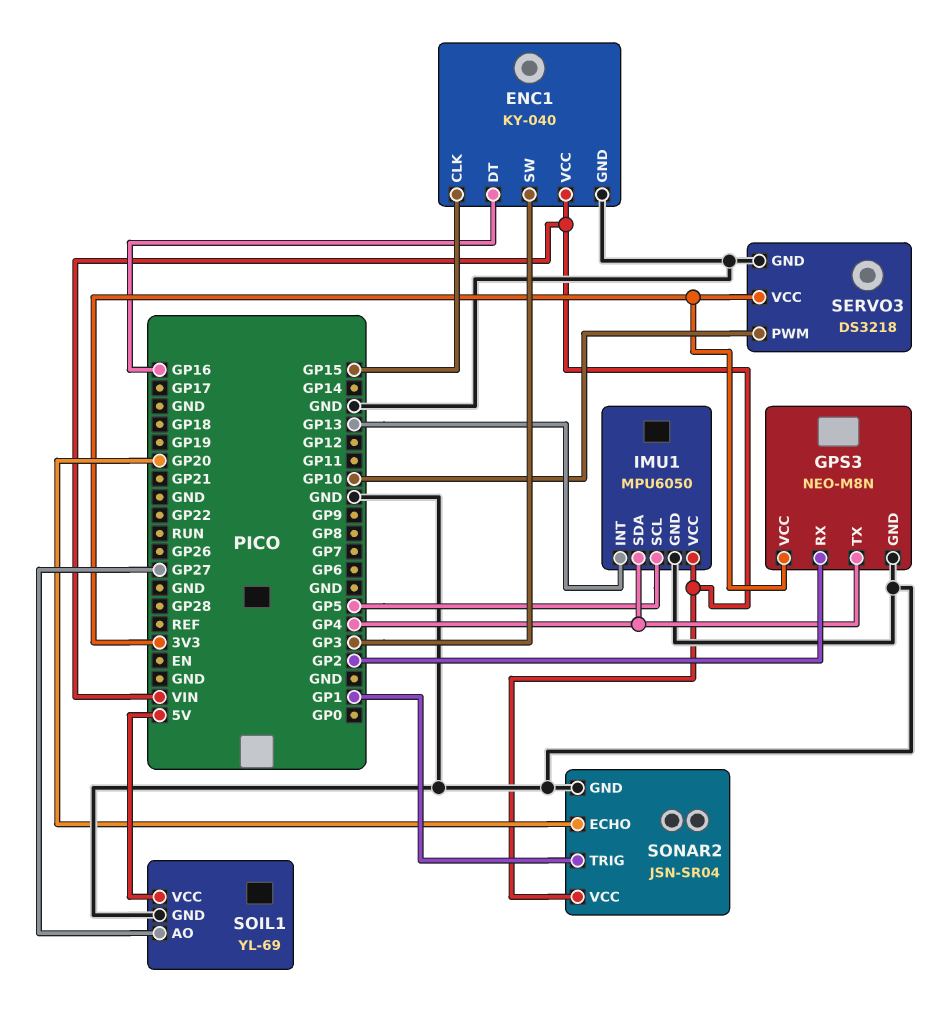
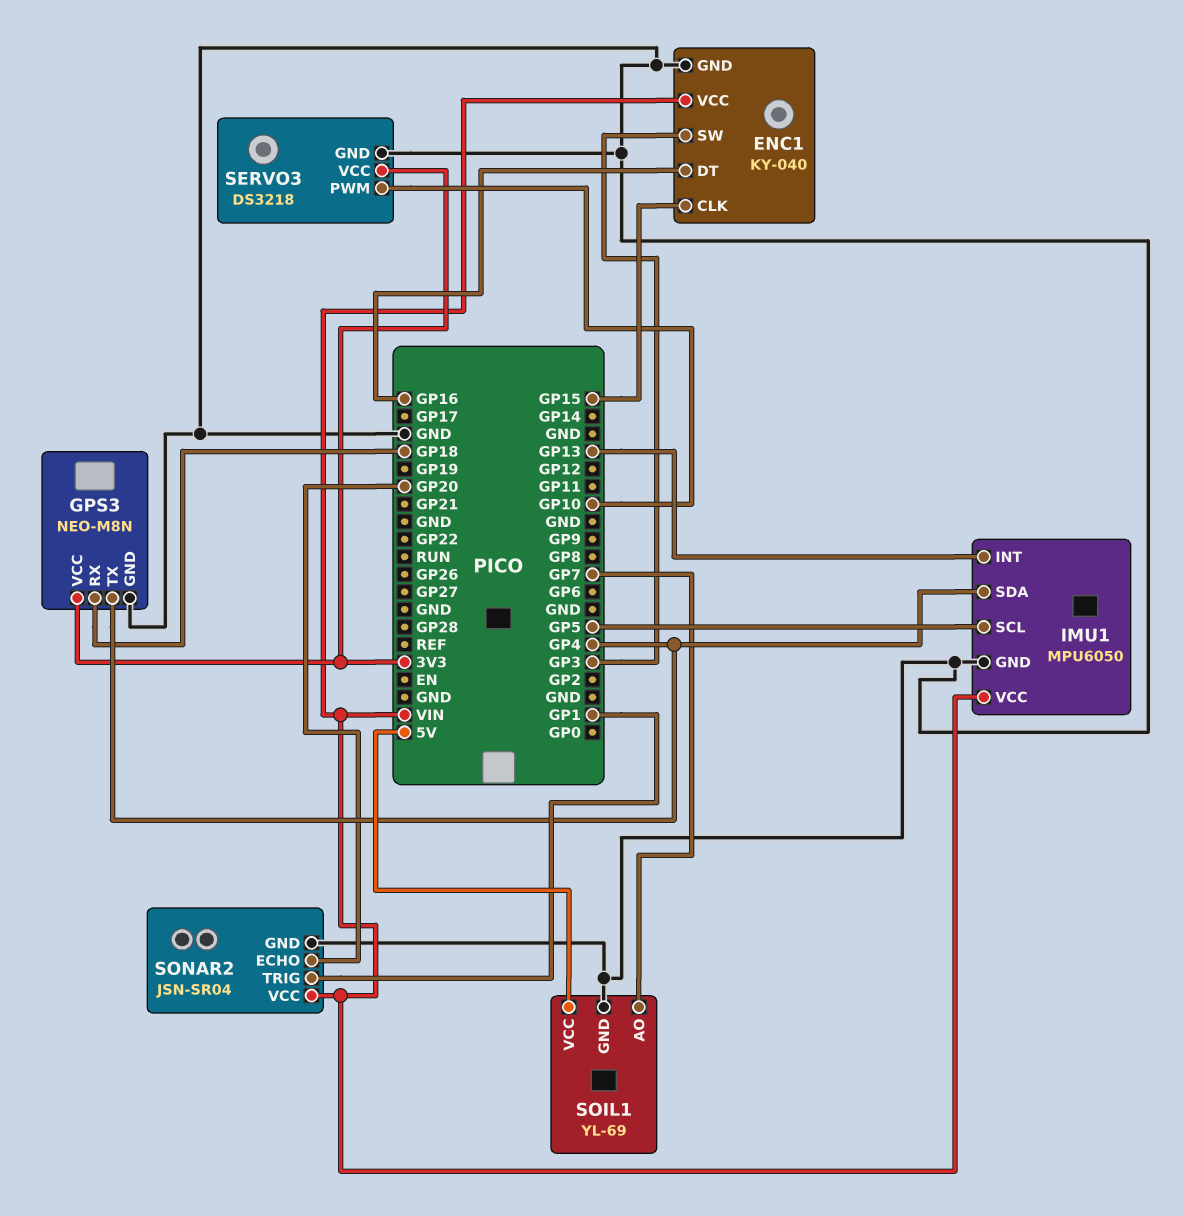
GPS3 pin RX: GP2 -> GP18
SOIL1 pin AO: GP27 -> GP7

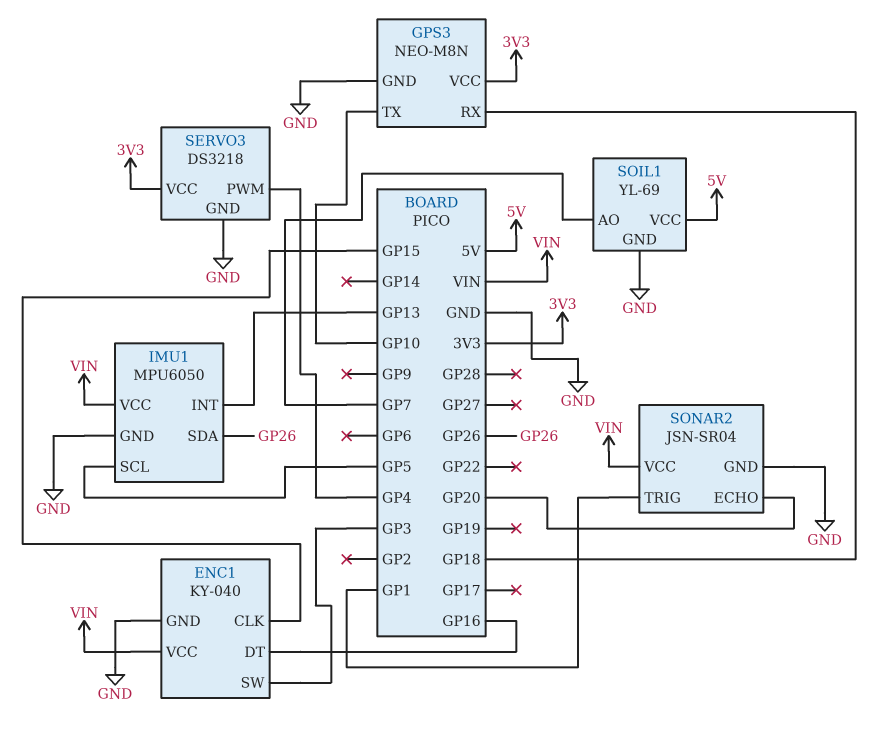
GPS3 pin TX: GP4 -> GP10
IMU1 pin SDA: GP4 -> GP26
SERVO3 pin PWM: GP10 -> GP4

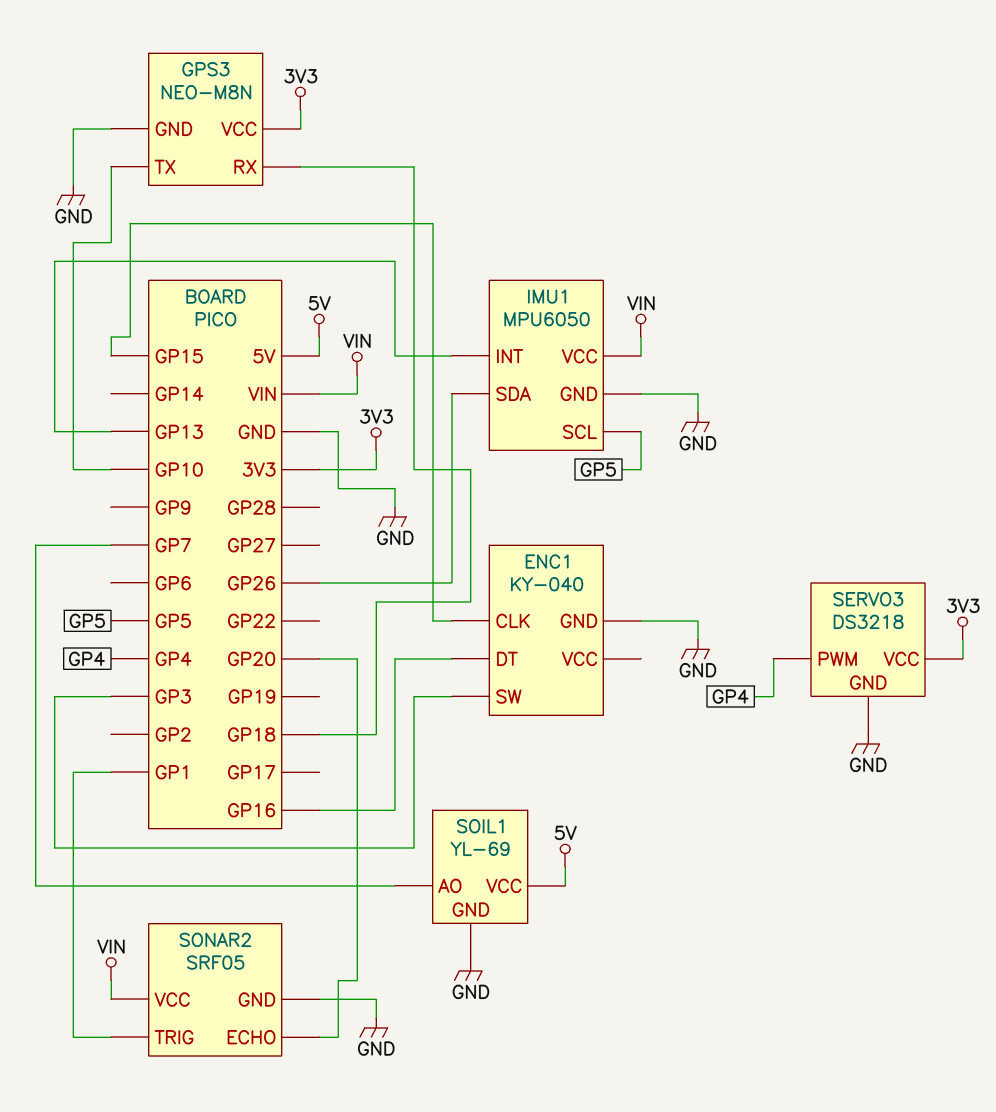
ENC1 pin VCC: VIN -> none
SONAR2: JSN-SR04 -> SRF05

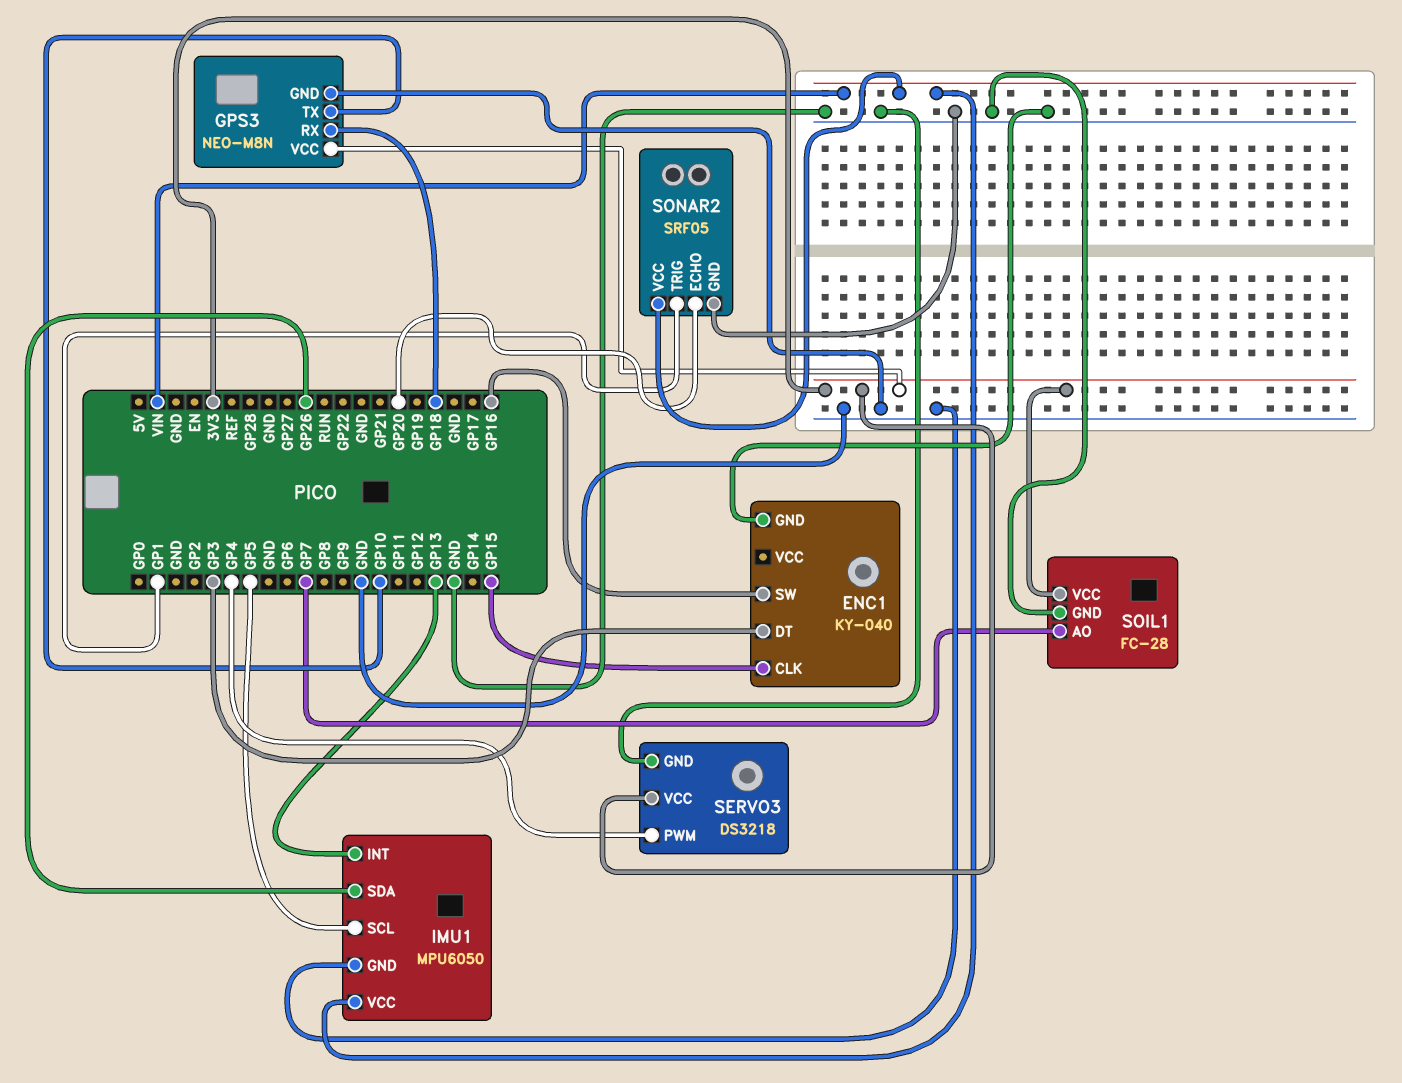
ENC1 pin DT: GP16 -> GP3
ENC1 pin SW: GP3 -> GP16
SOIL1: YL-69 -> FC-28
SOIL1 pin VCC: 5V -> 3V3

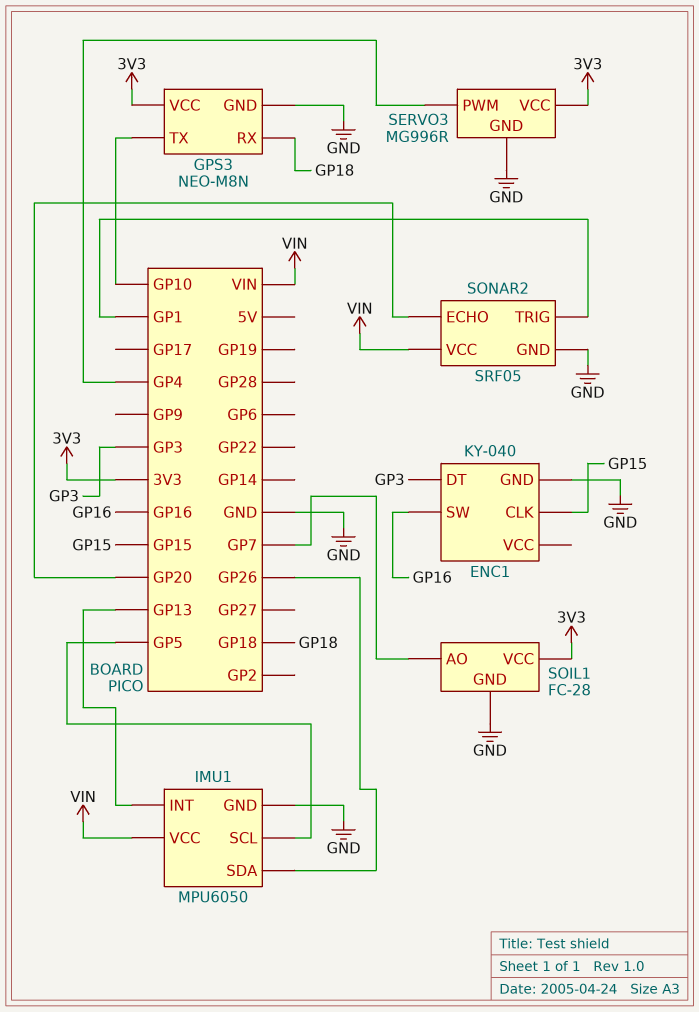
SERVO3: DS3218 -> MG996R

